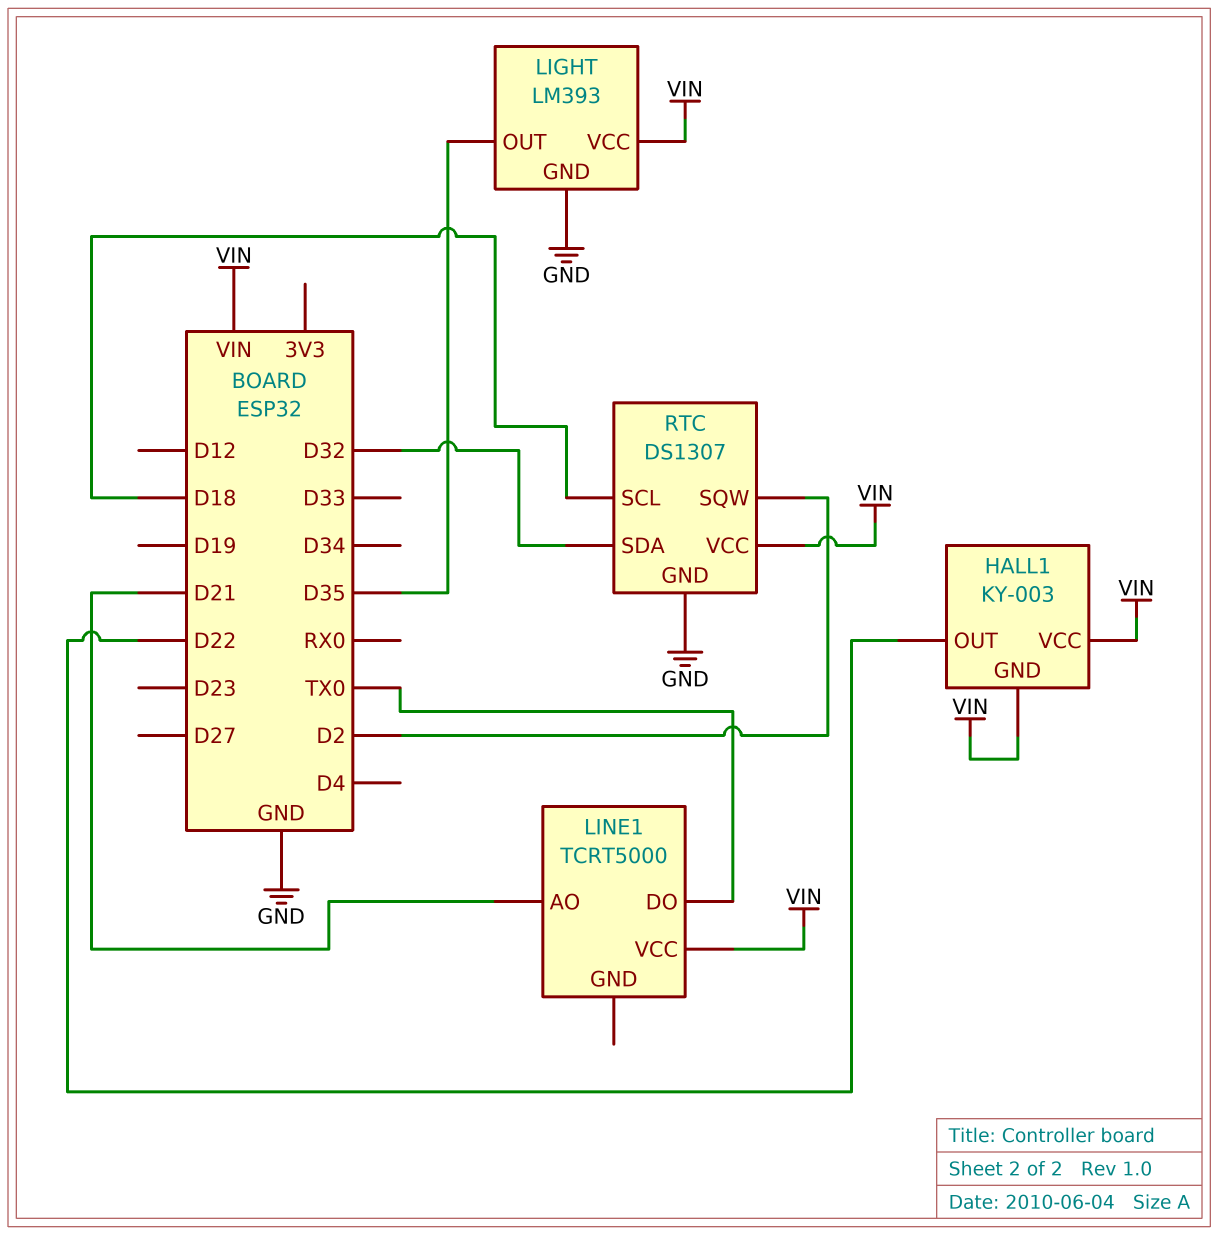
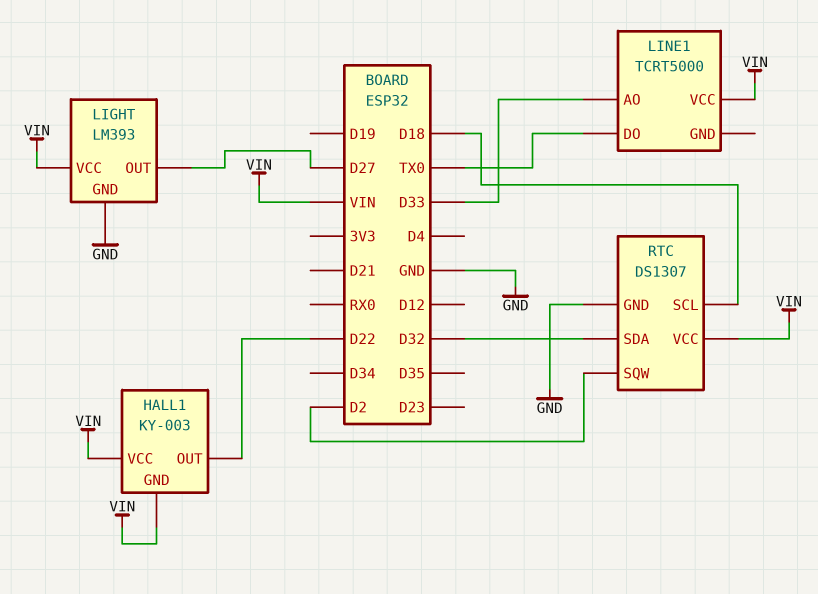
LIGHT pin OUT: D35 -> D27
LINE1 pin AO: D21 -> D33

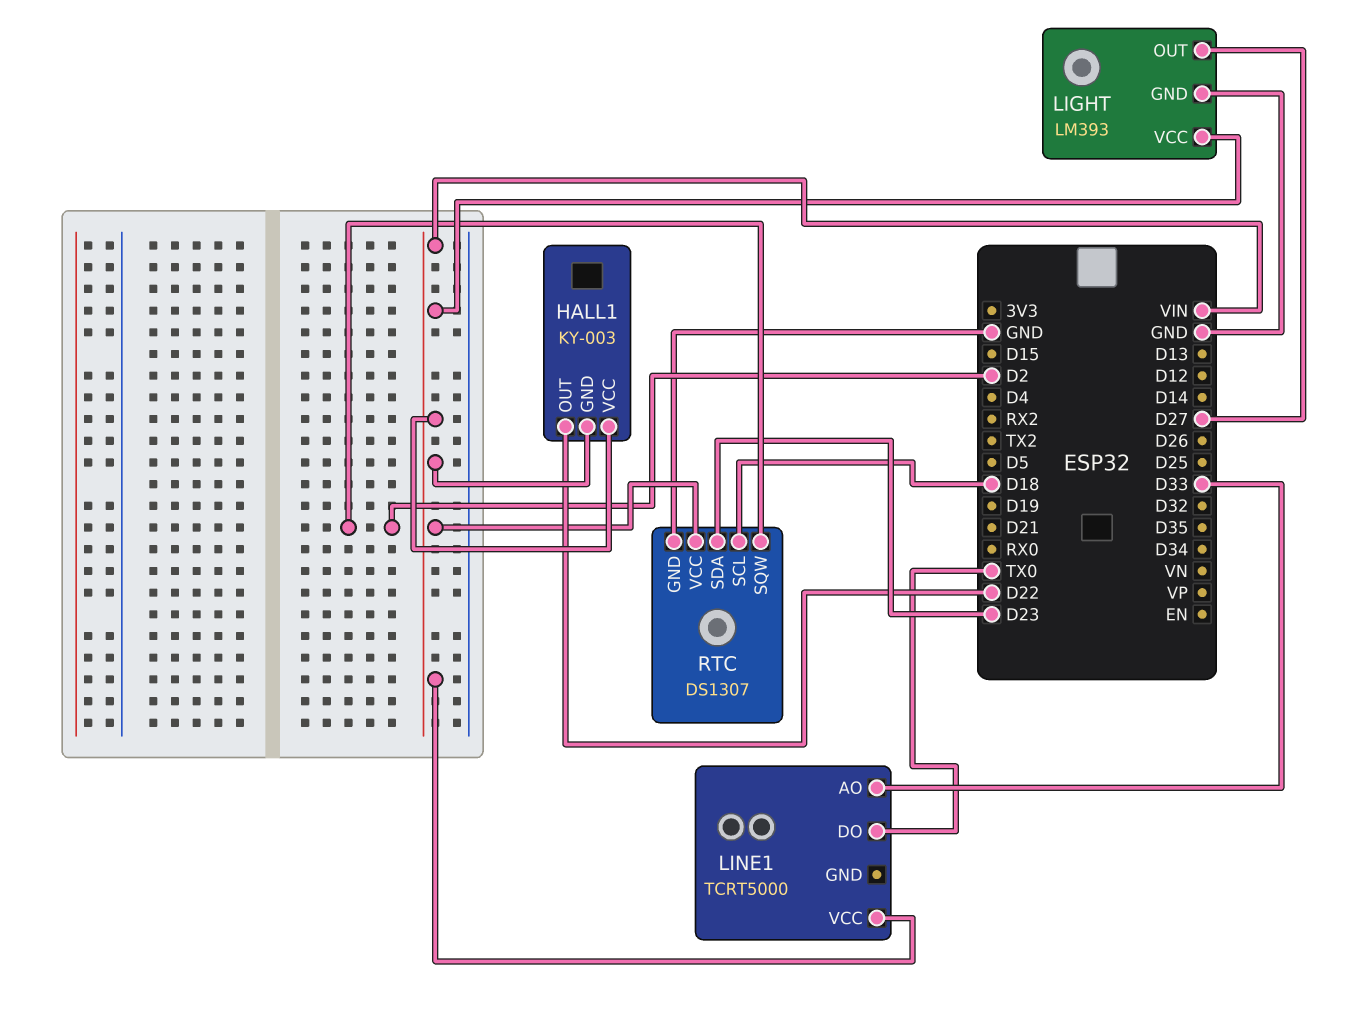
RTC pin SDA: D32 -> D23

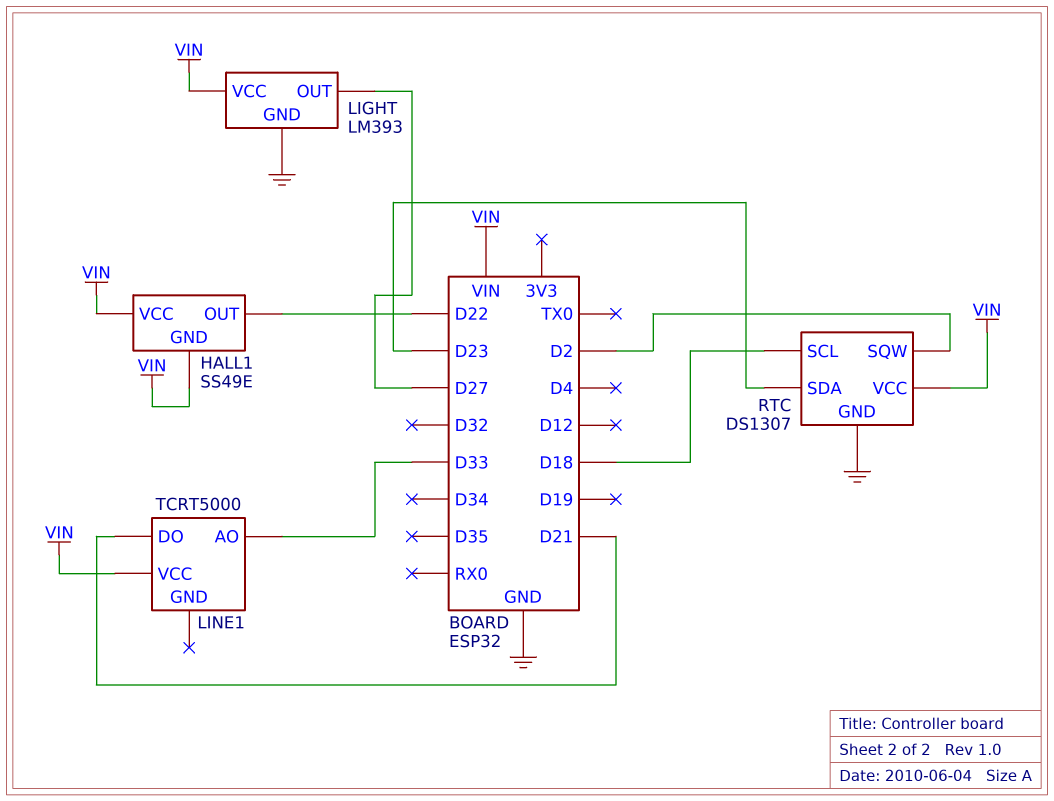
HALL1: KY-003 -> SS49E
LINE1 pin DO: TX0 -> D21

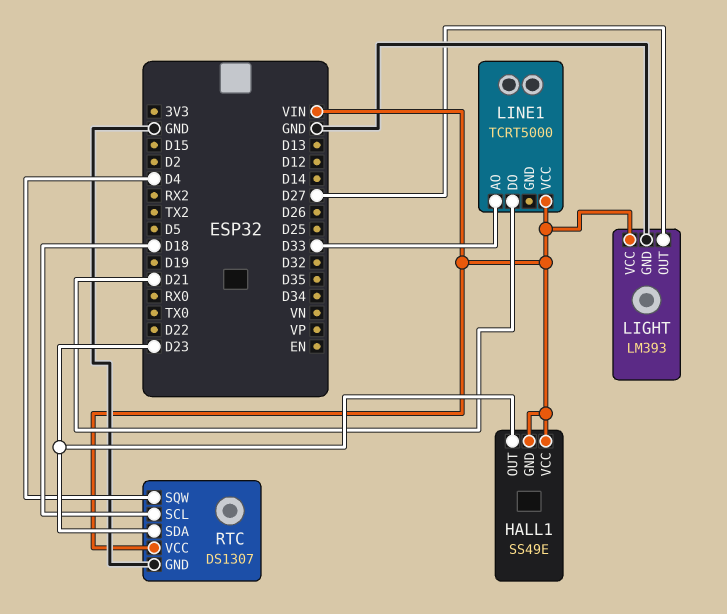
HALL1 pin OUT: D22 -> D23
RTC pin SQW: D2 -> D4

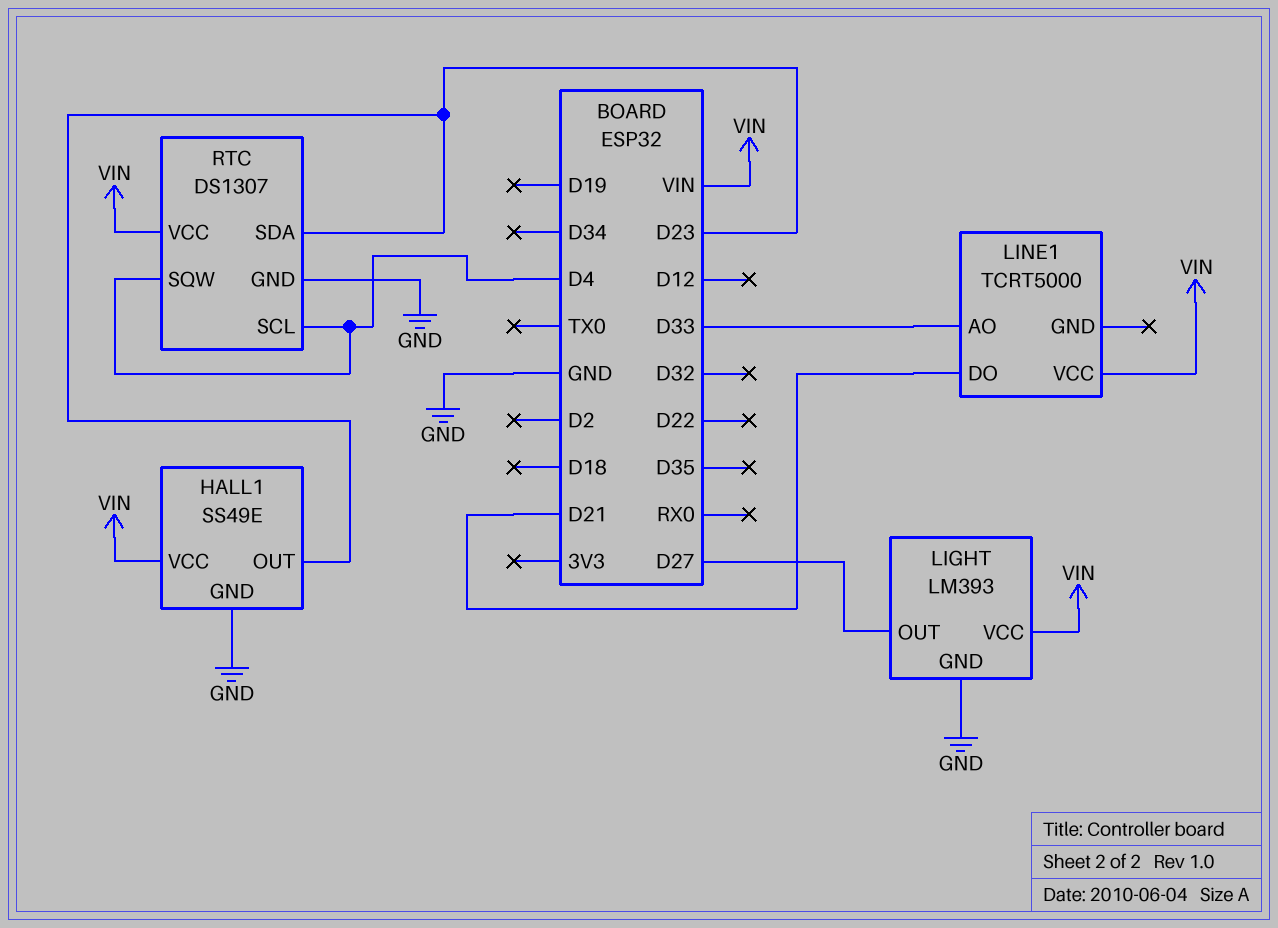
HALL1 pin GND: VIN -> GND
RTC pin SCL: D18 -> D4

